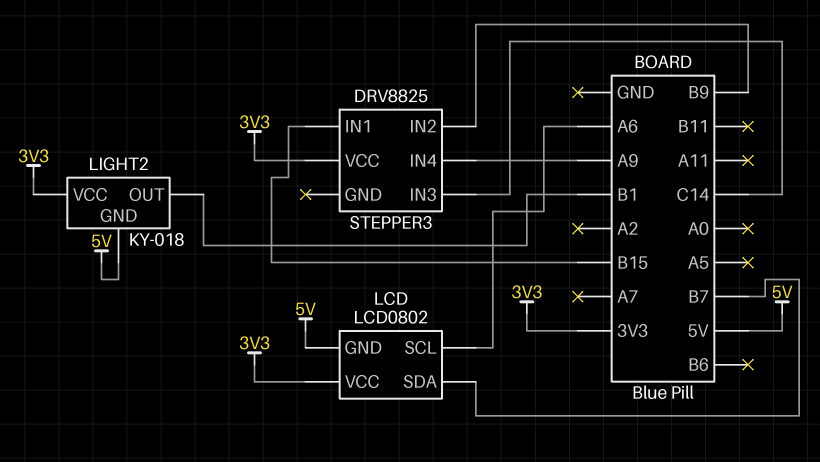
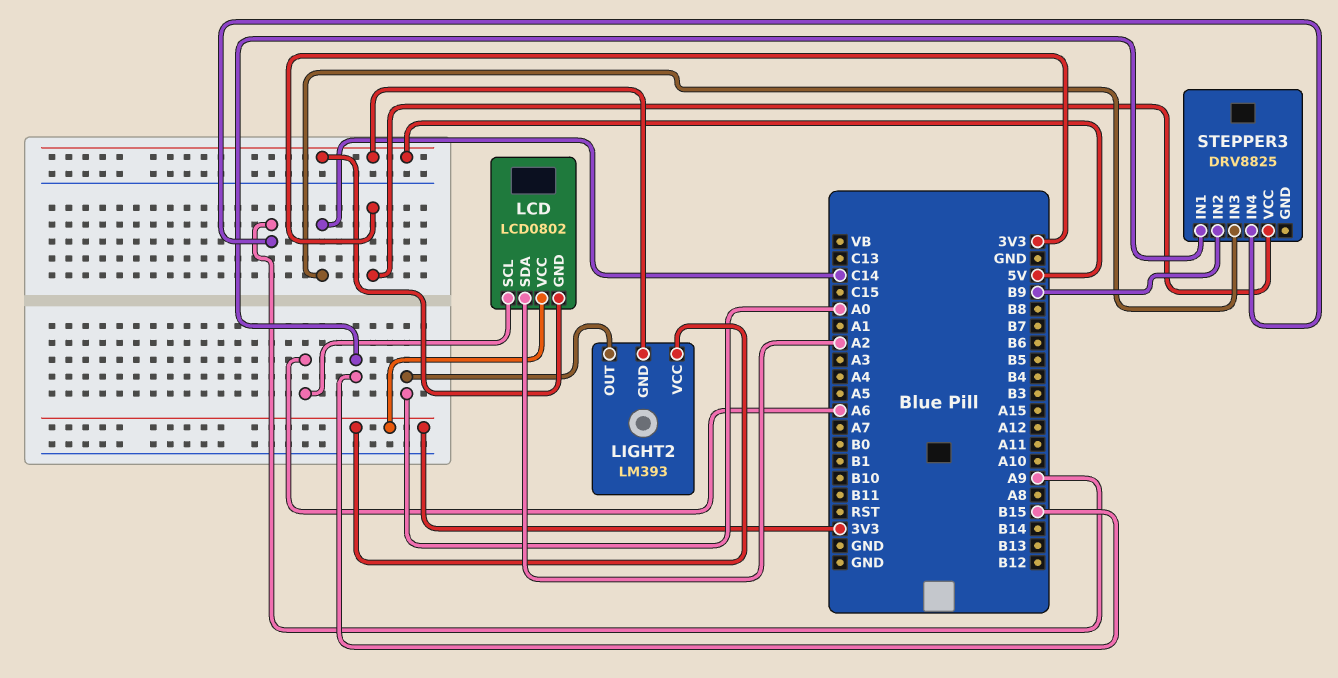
LCD pin SDA: B7 -> A2
LIGHT2: KY-018 -> LM393
LIGHT2 pin OUT: B1 -> A0

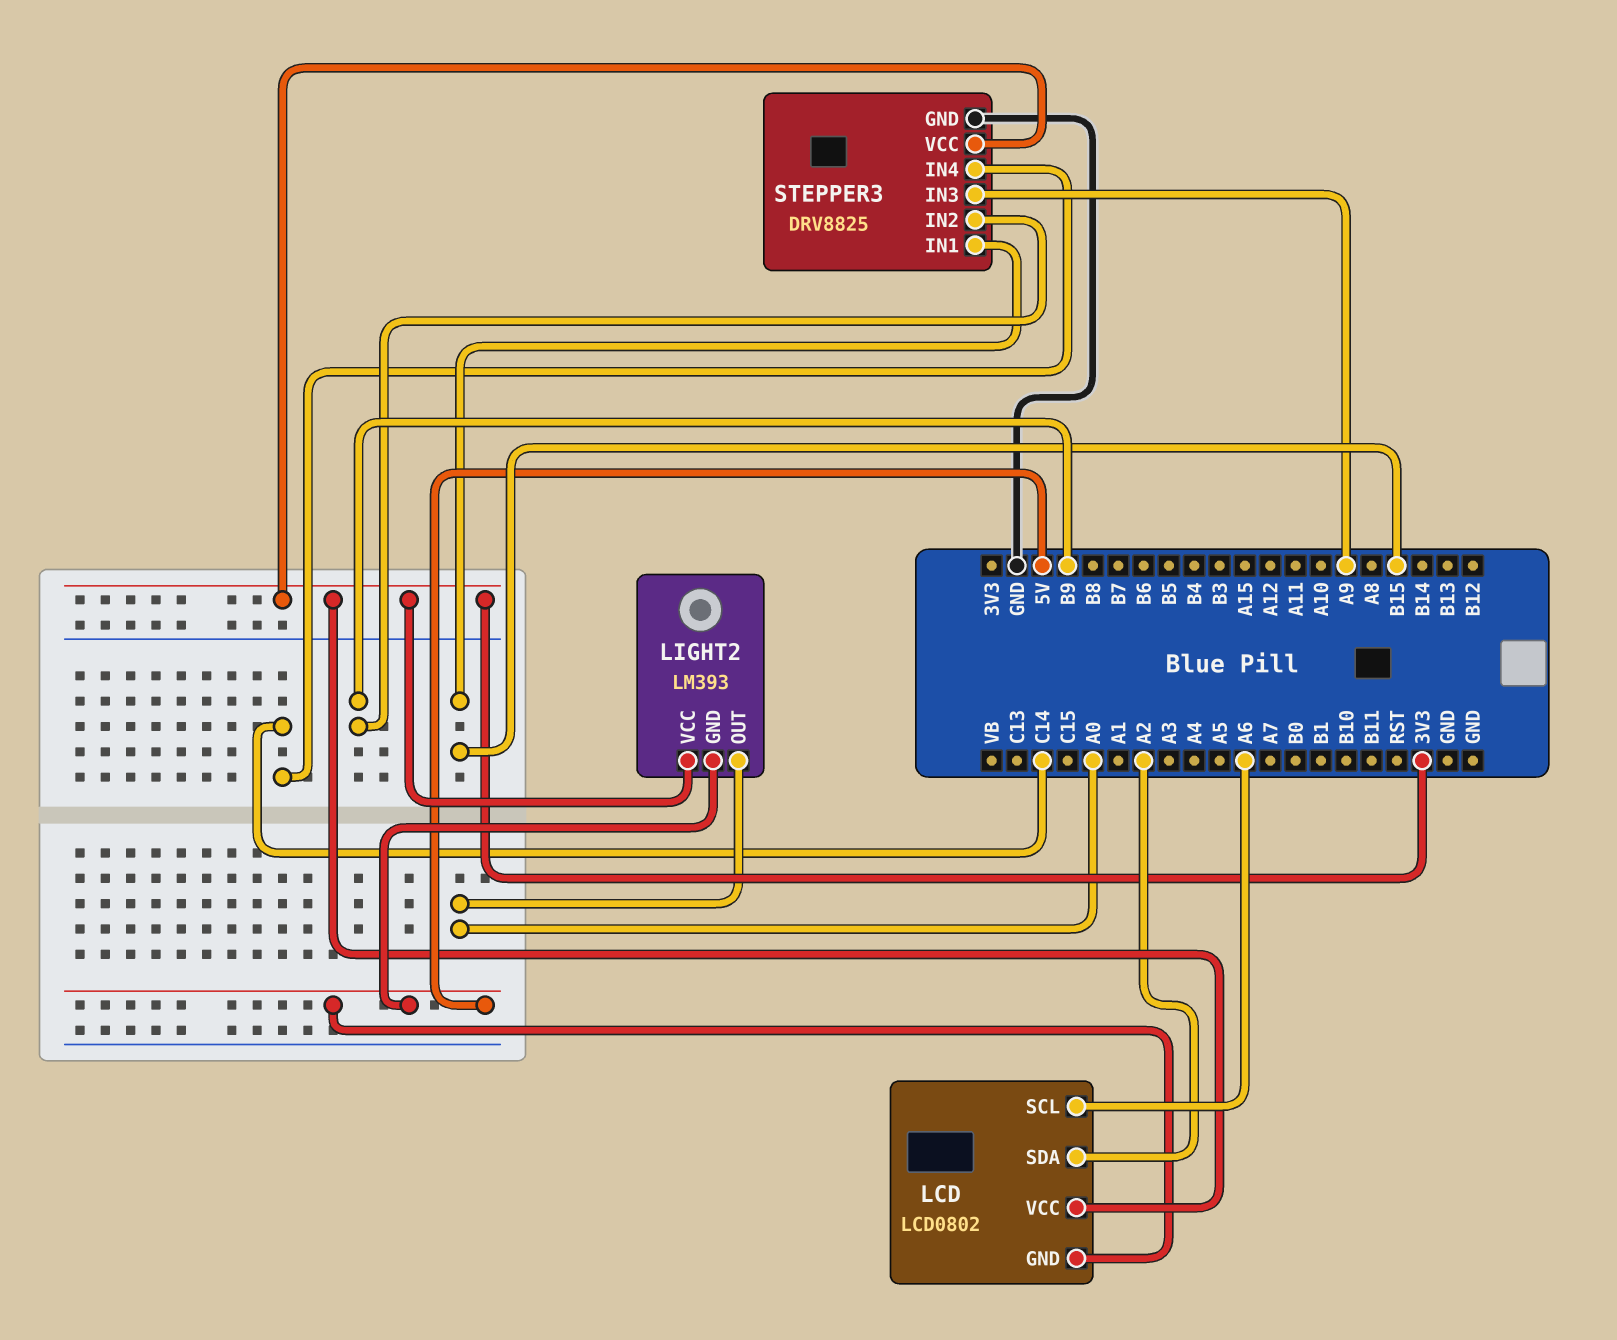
STEPPER3 pin GND: none -> GND
STEPPER3 pin IN3: C14 -> A9
STEPPER3 pin IN4: A9 -> C14

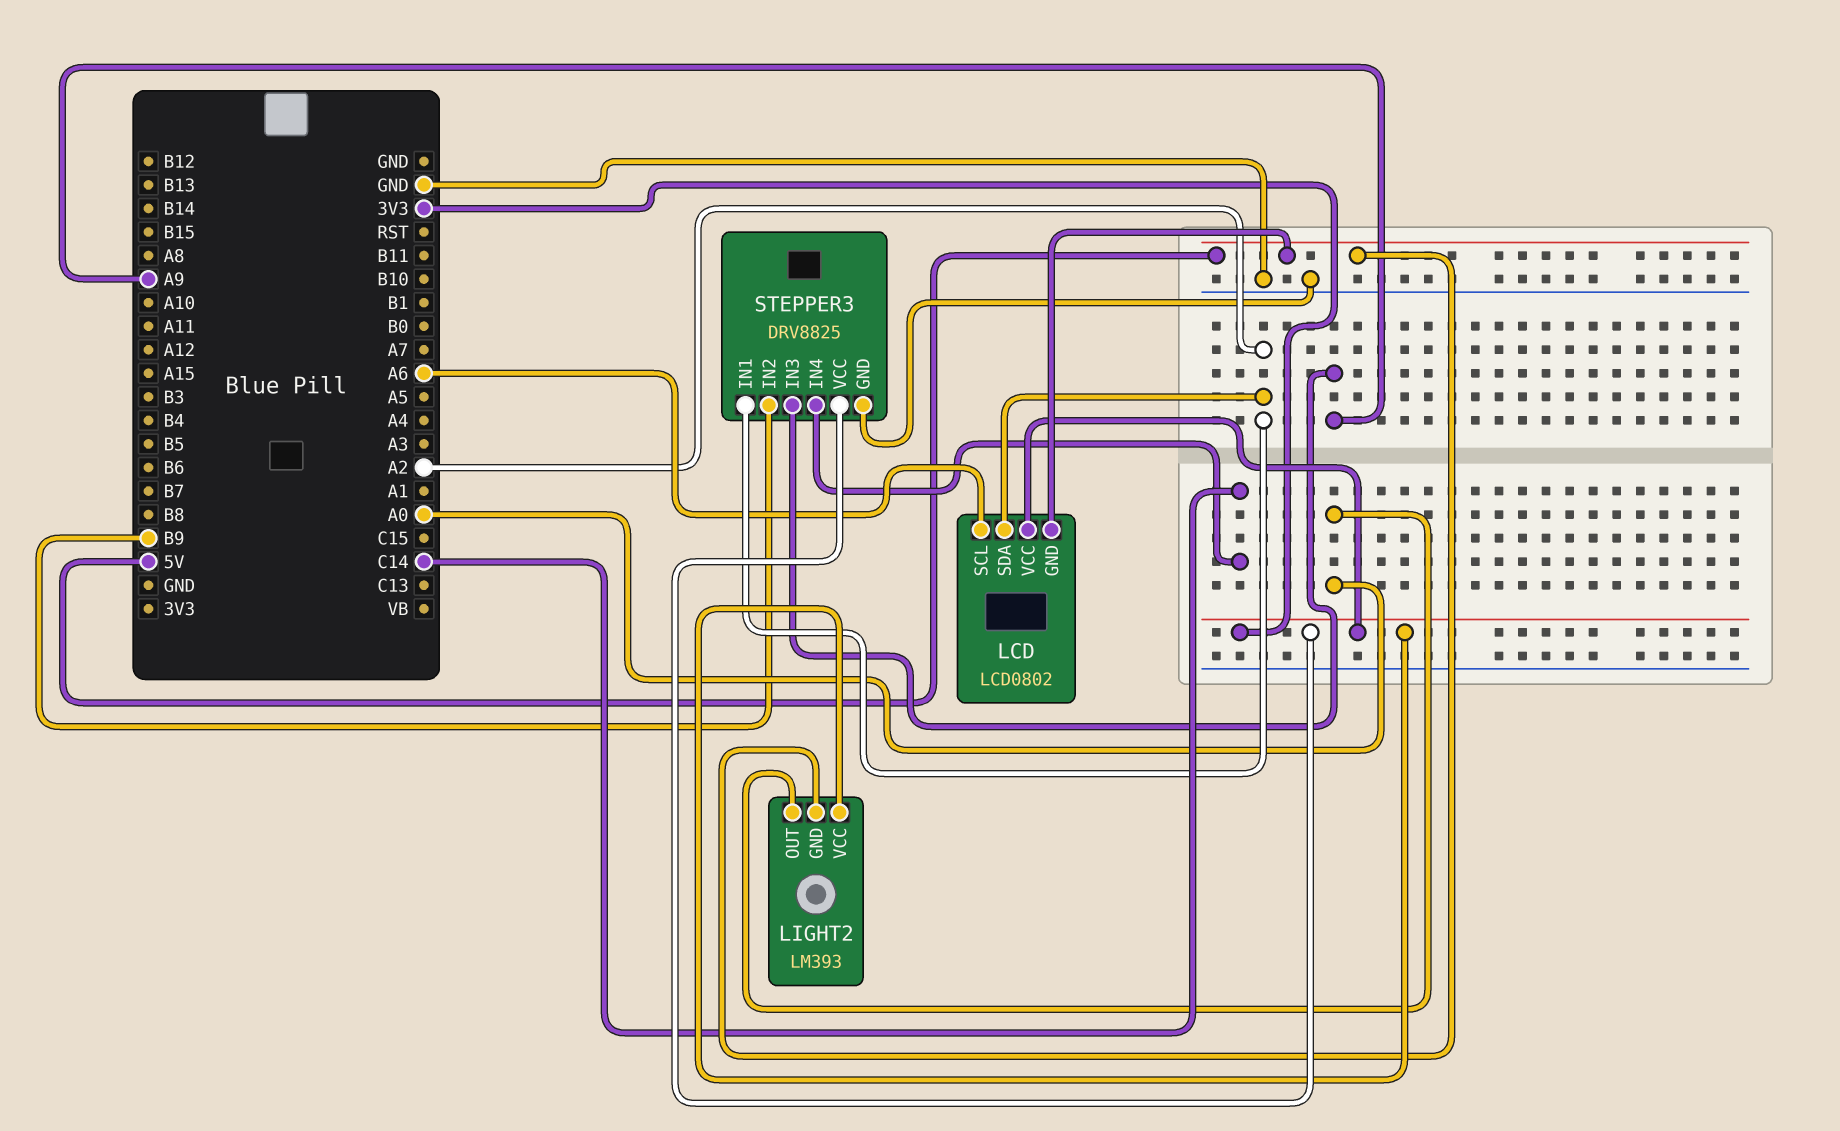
STEPPER3 pin IN1: B15 -> A2

